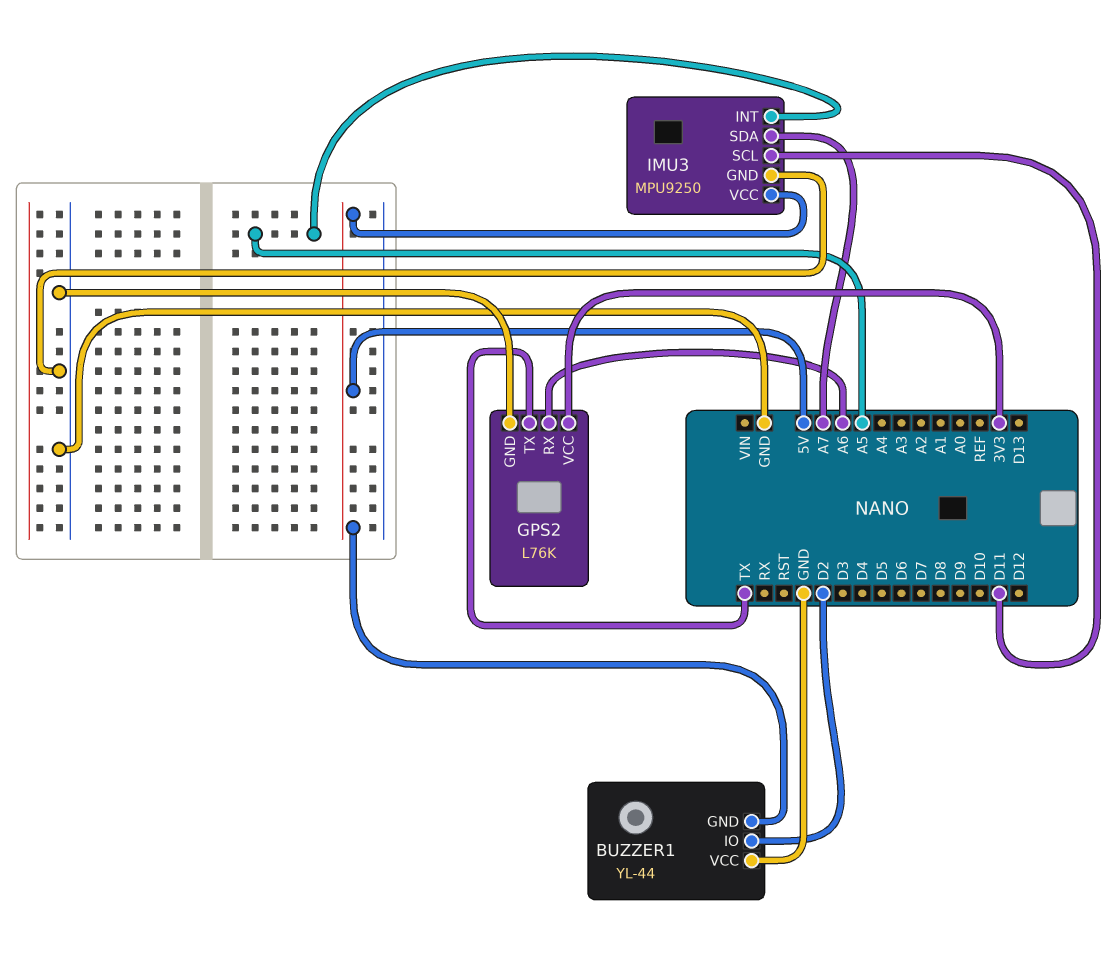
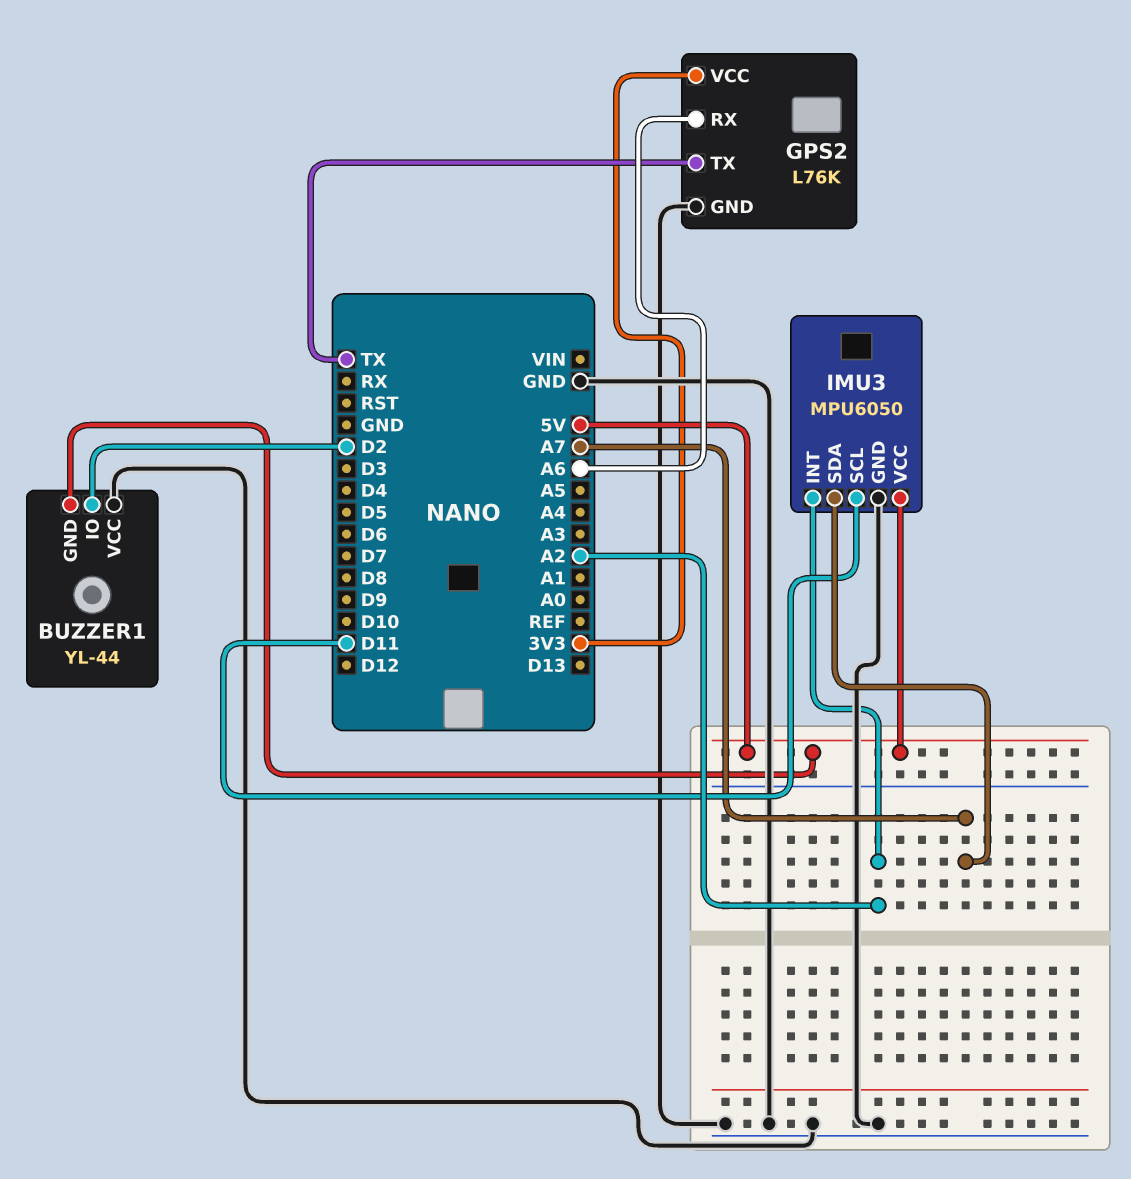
IMU3: MPU9250 -> MPU6050
IMU3 pin INT: A5 -> A2

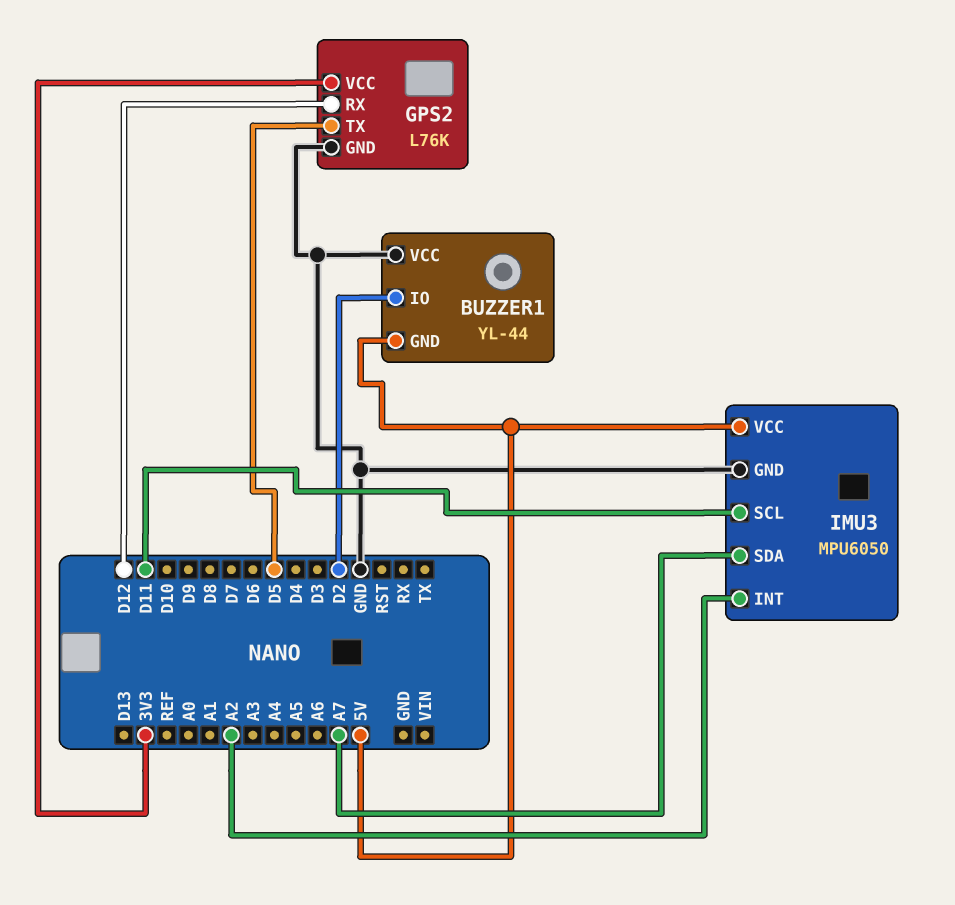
GPS2 pin RX: A6 -> D12
GPS2 pin TX: TX -> D5

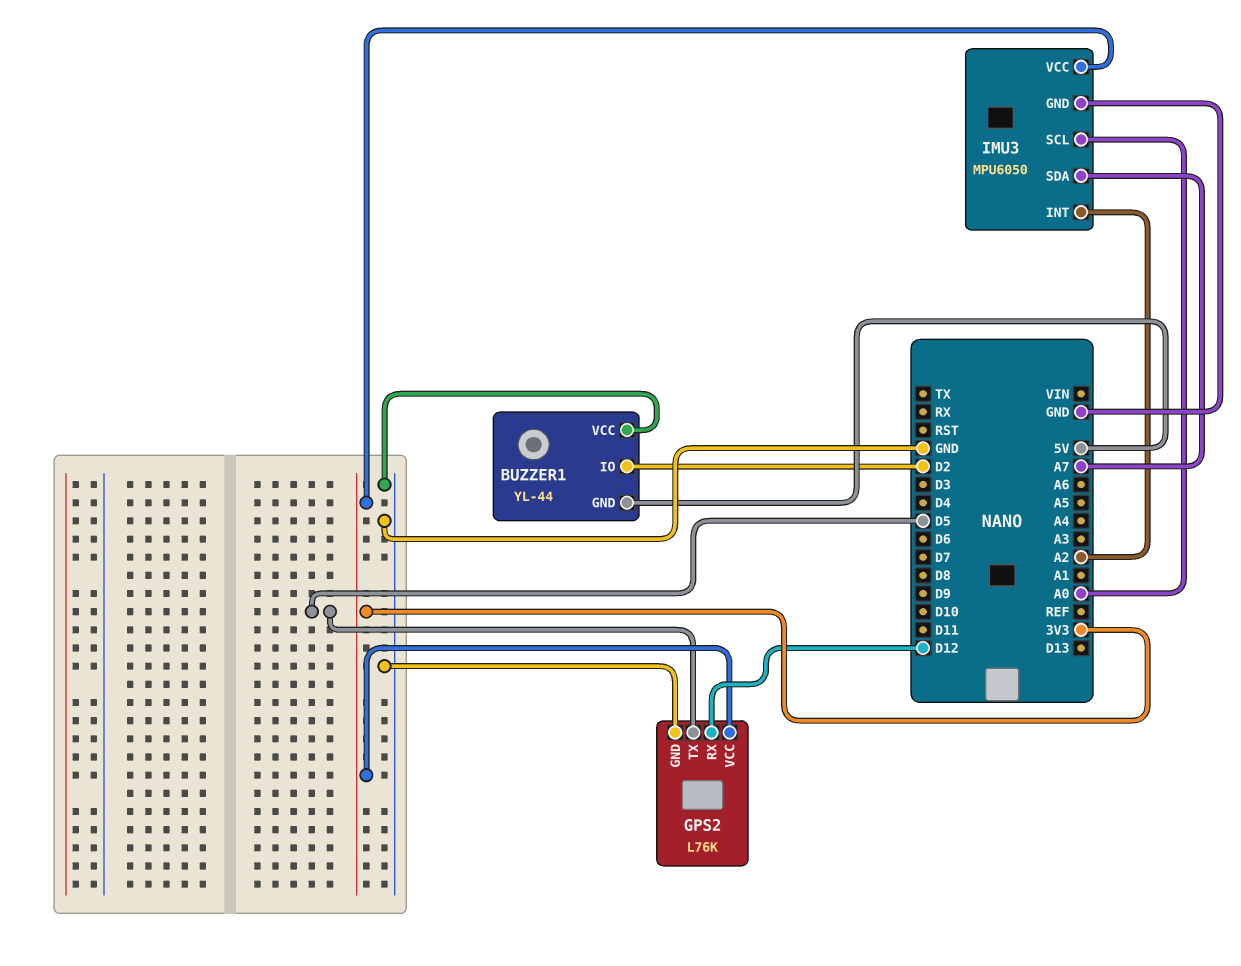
IMU3 pin SCL: D11 -> A0
IMU3 pin VCC: 5V -> 3V3

